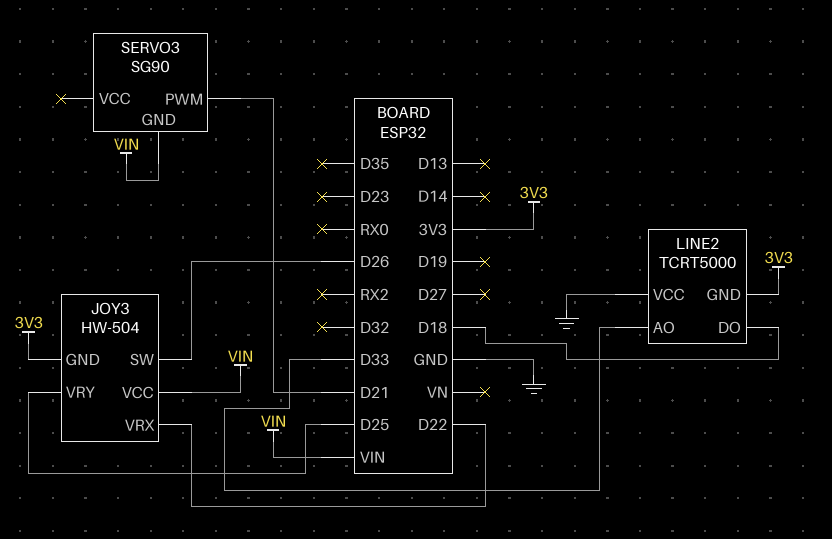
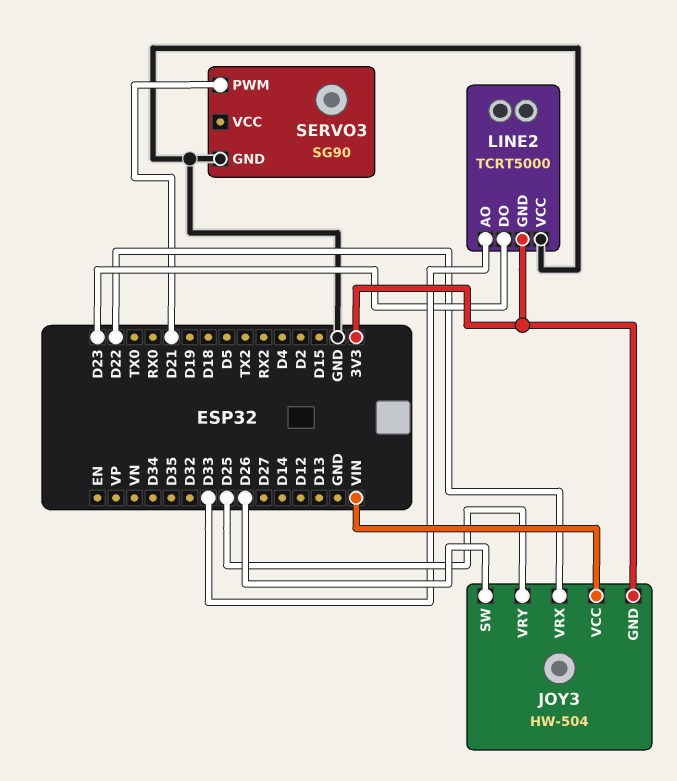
LINE2 pin DO: D18 -> D23
SERVO3 pin GND: VIN -> GND

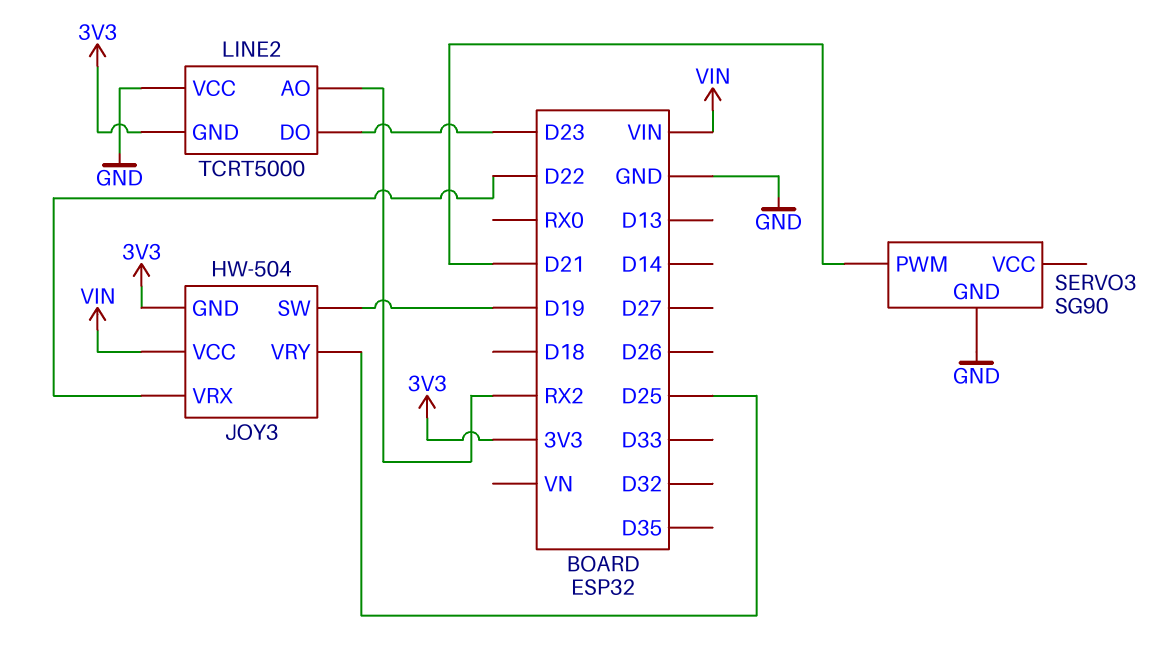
JOY3 pin SW: D26 -> D19
LINE2 pin AO: D33 -> RX2

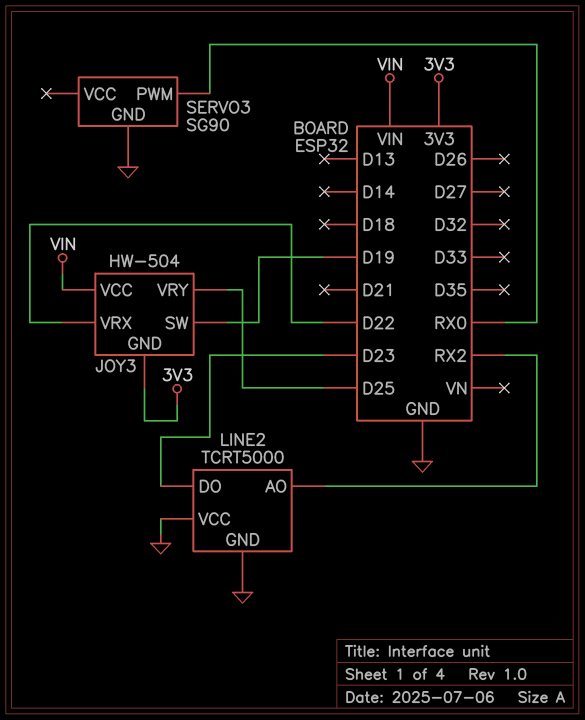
LINE2 pin GND: 3V3 -> GND
SERVO3 pin PWM: D21 -> RX0

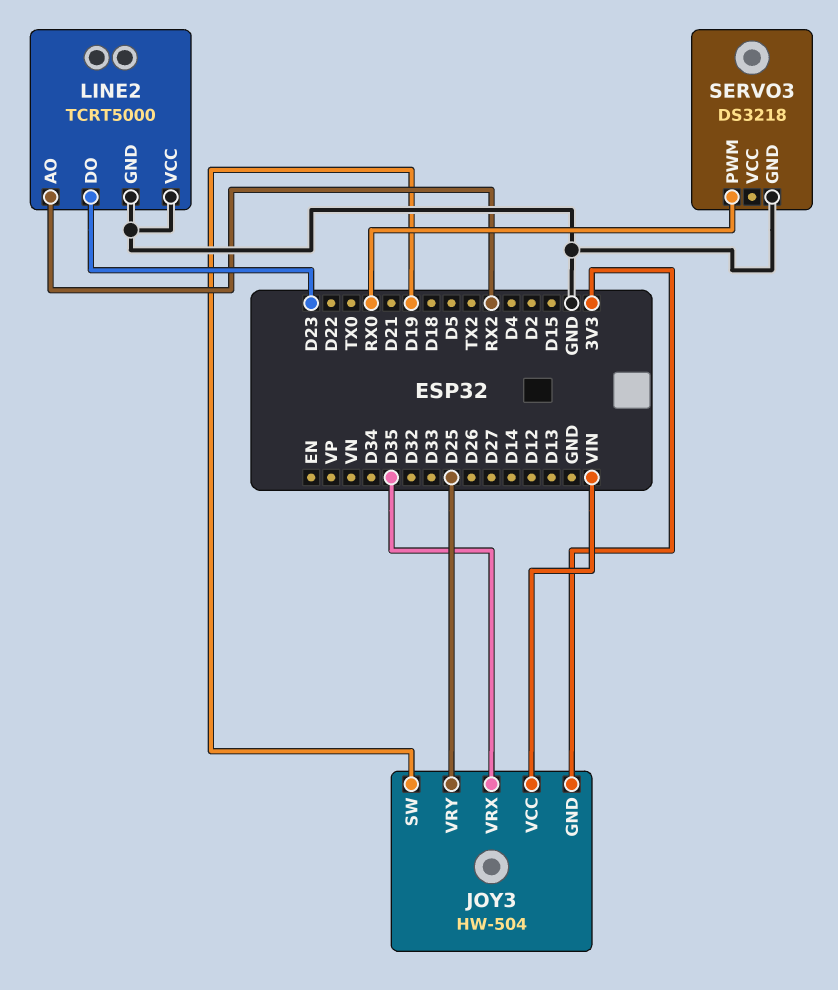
JOY3 pin VRX: D22 -> D35
SERVO3: SG90 -> DS3218

